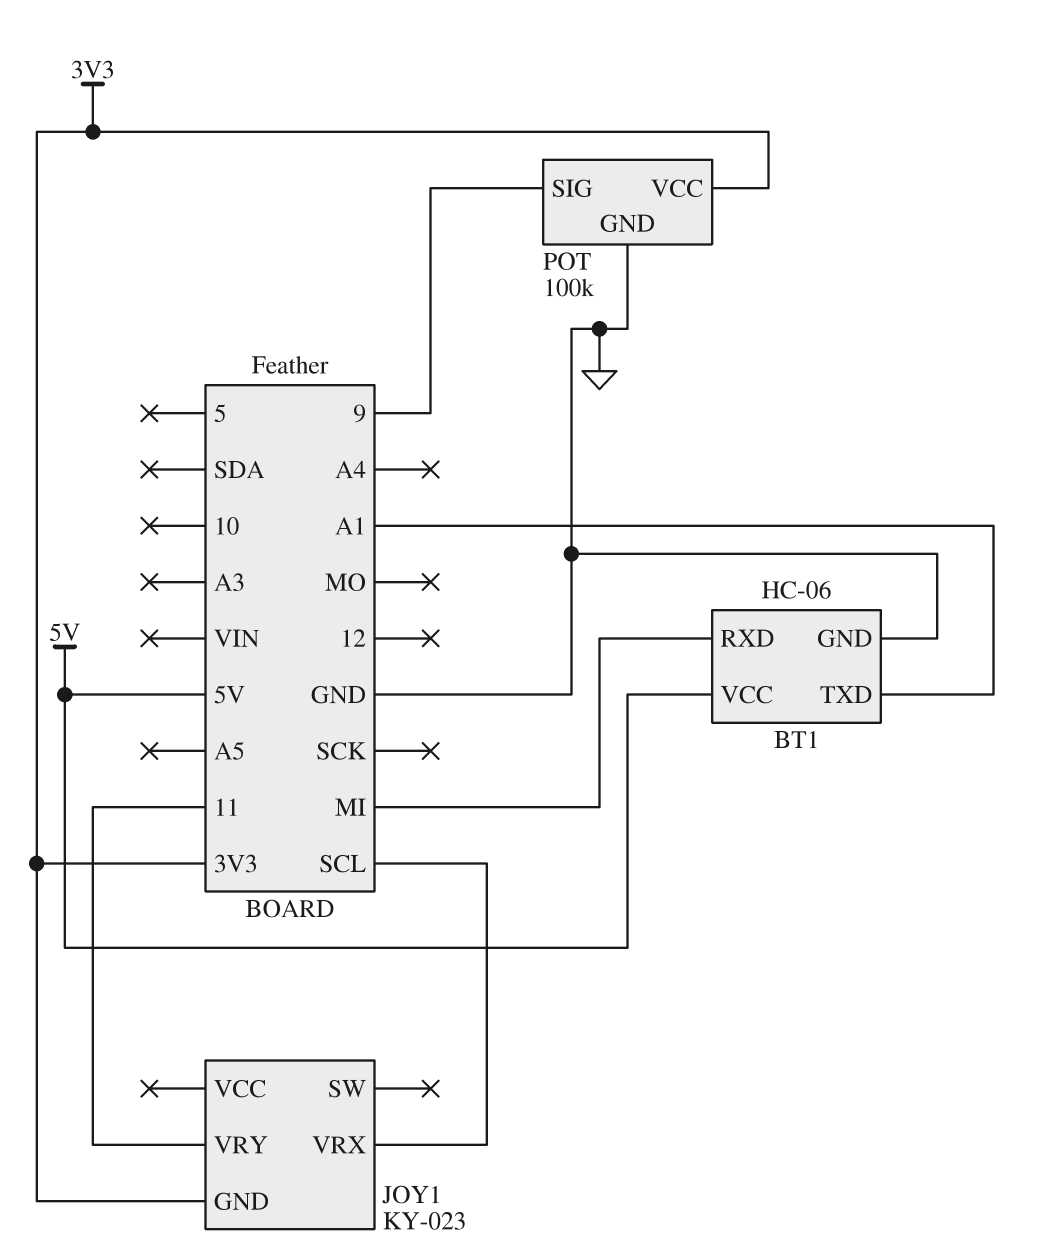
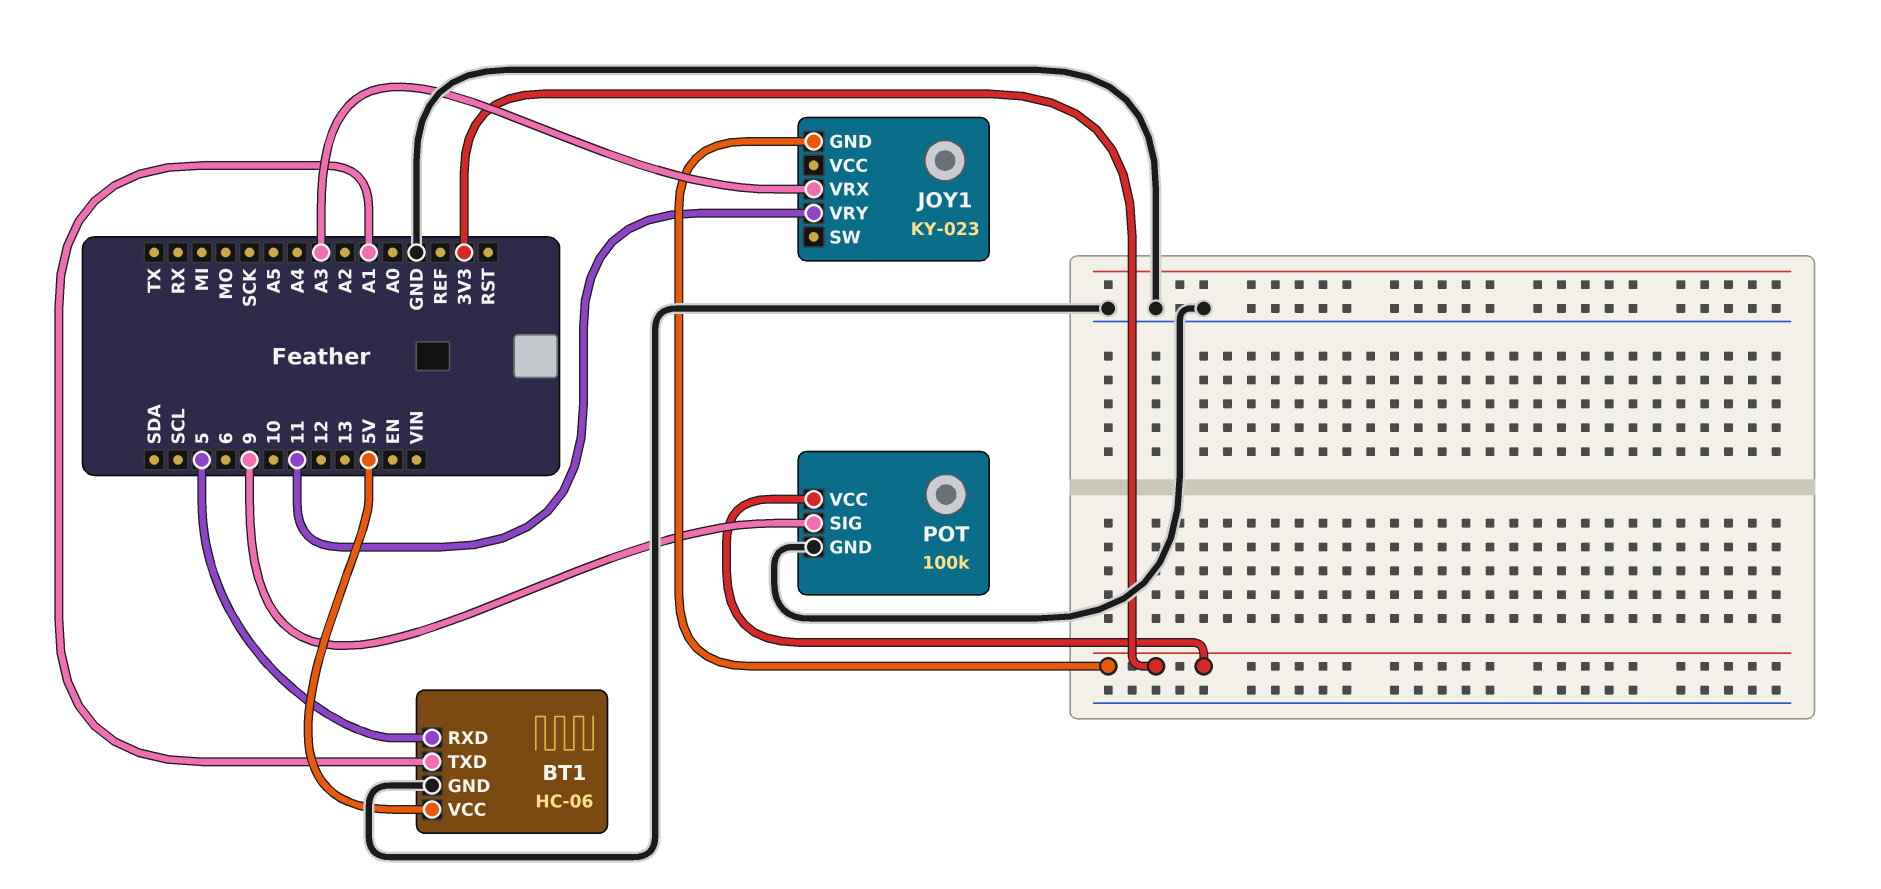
BT1 pin RXD: MI -> 5
JOY1 pin VRX: SCL -> A3

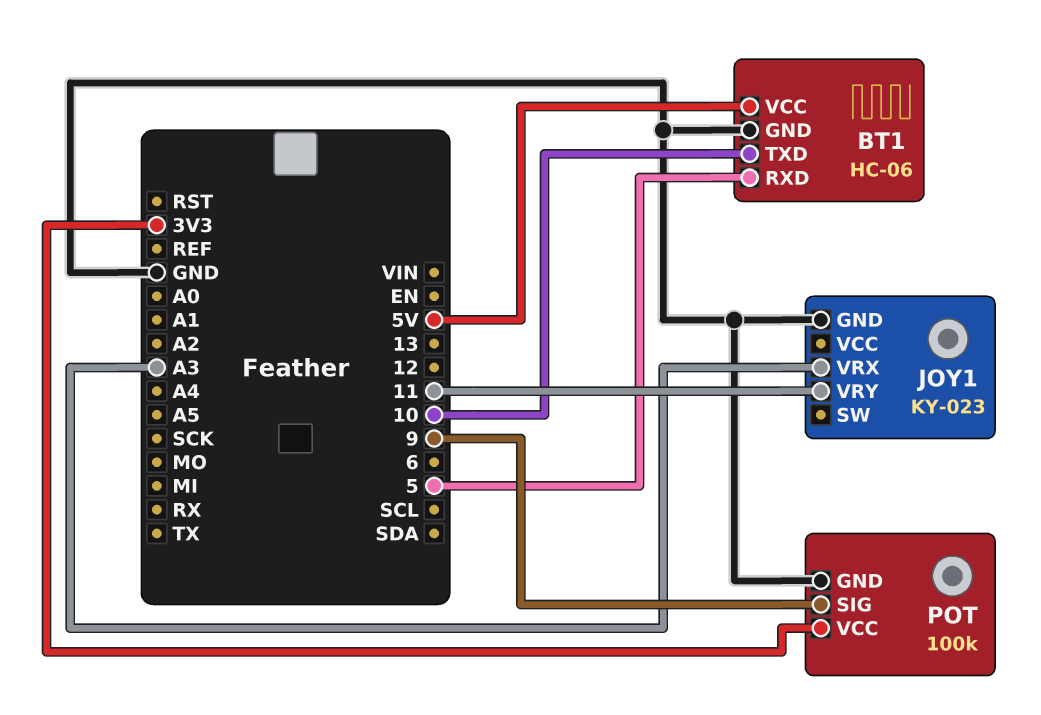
BT1 pin TXD: A1 -> 10
JOY1 pin GND: 3V3 -> GND

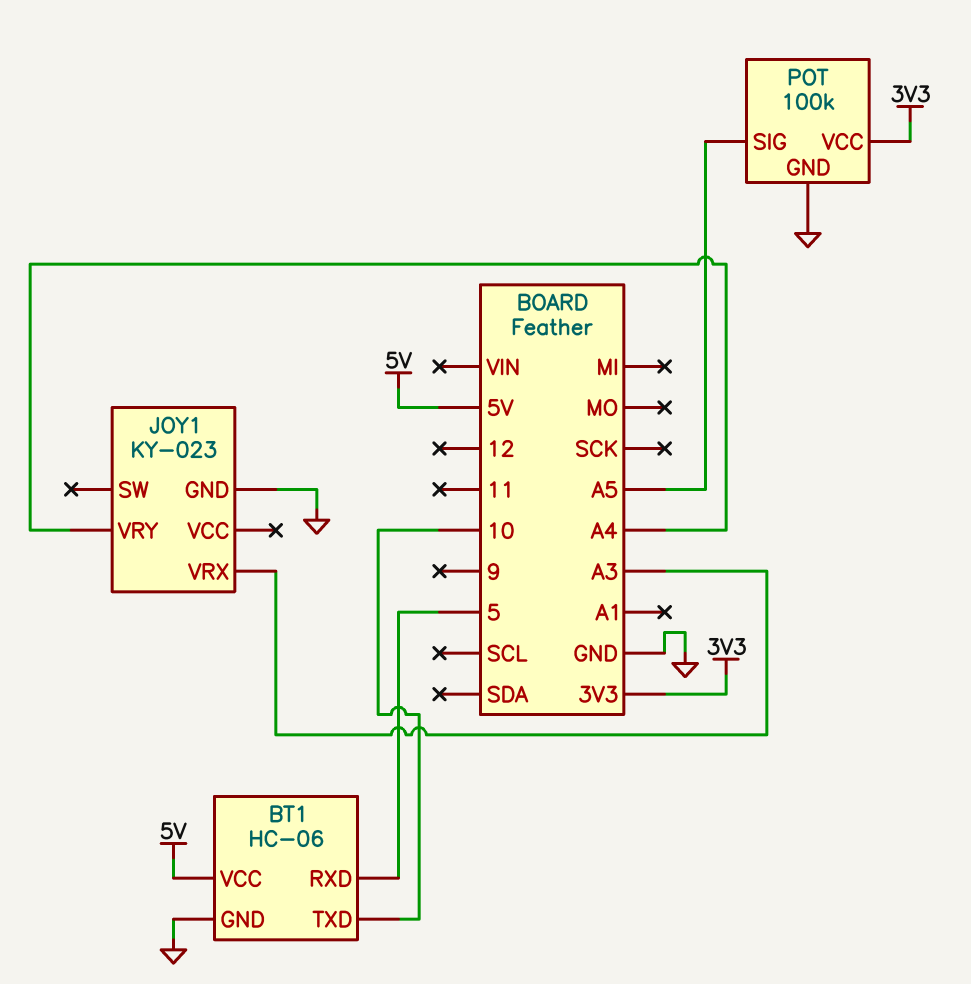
JOY1 pin VRY: 11 -> A4
POT pin SIG: 9 -> A5

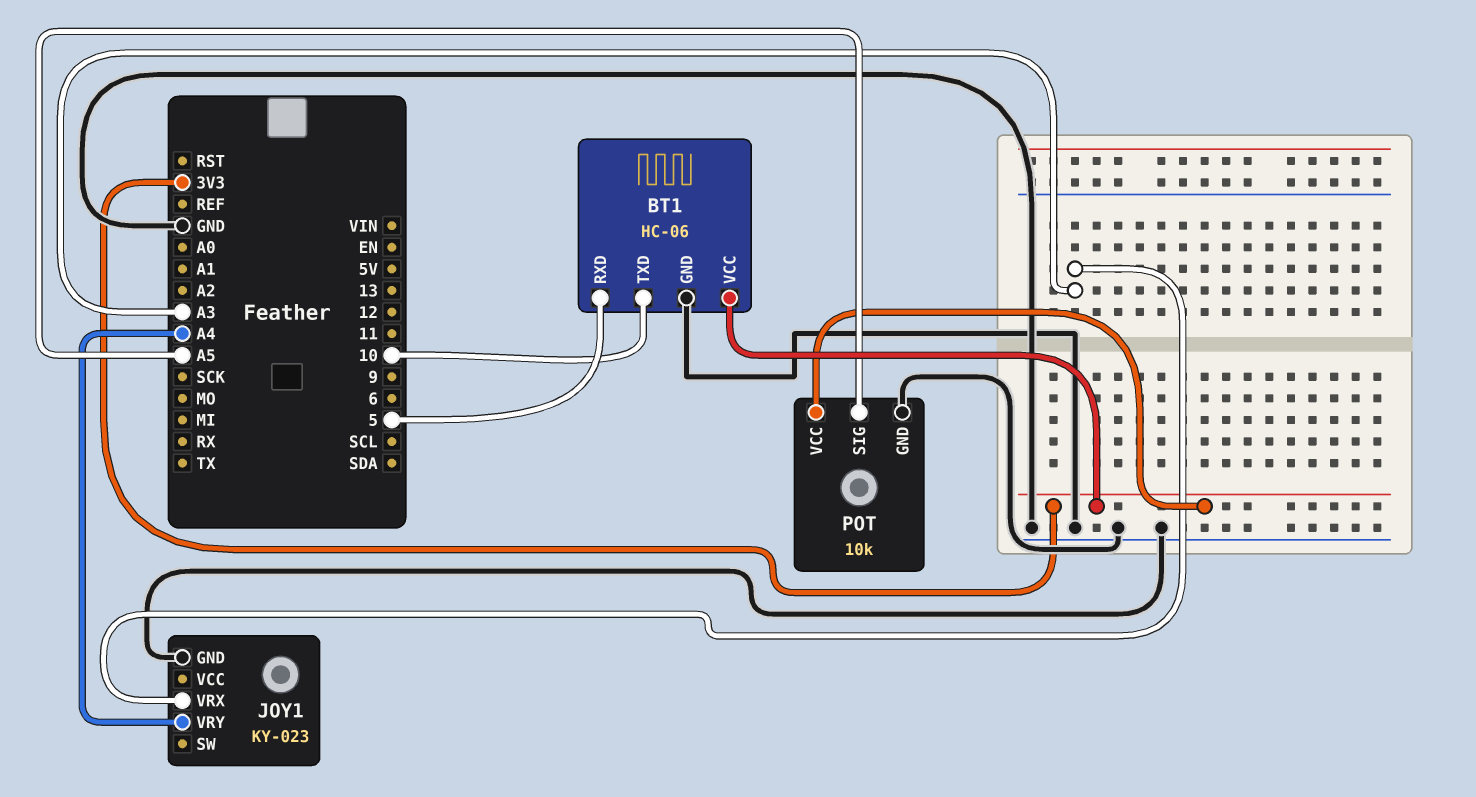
BT1 pin VCC: 5V -> 3V3
POT: 100k -> 10k

